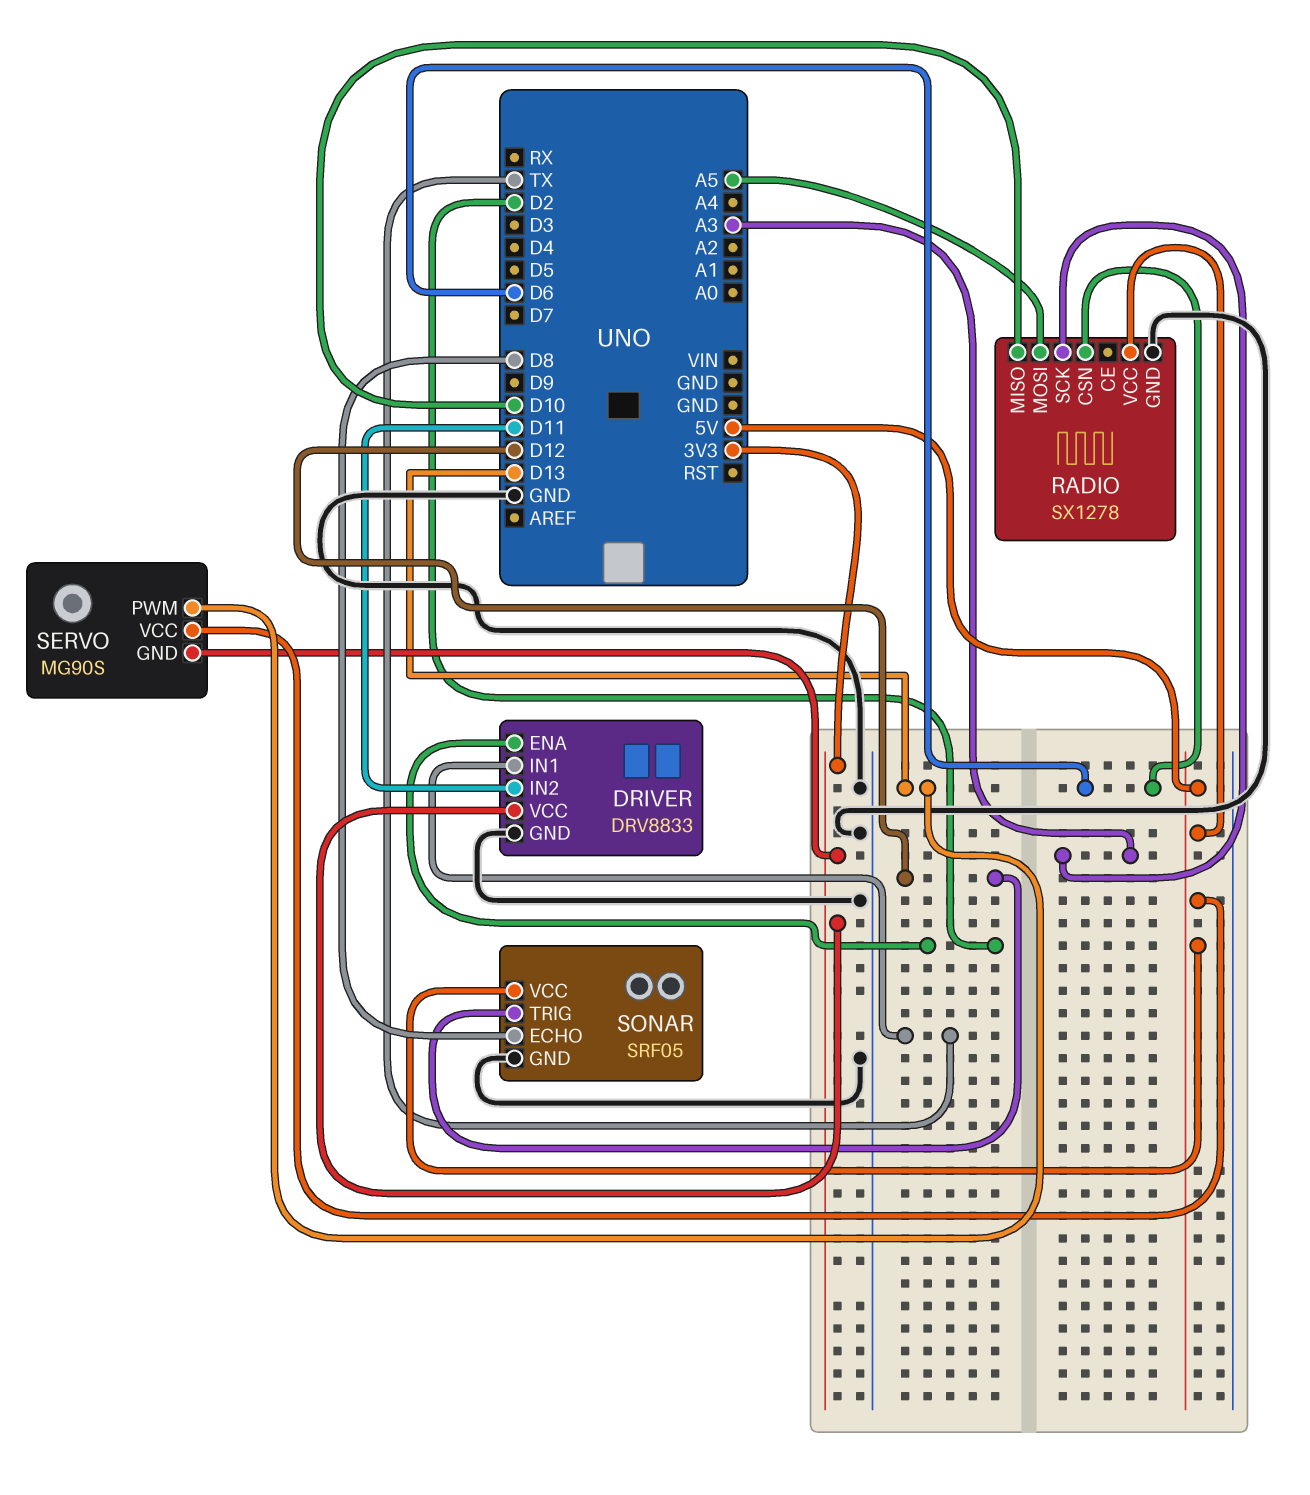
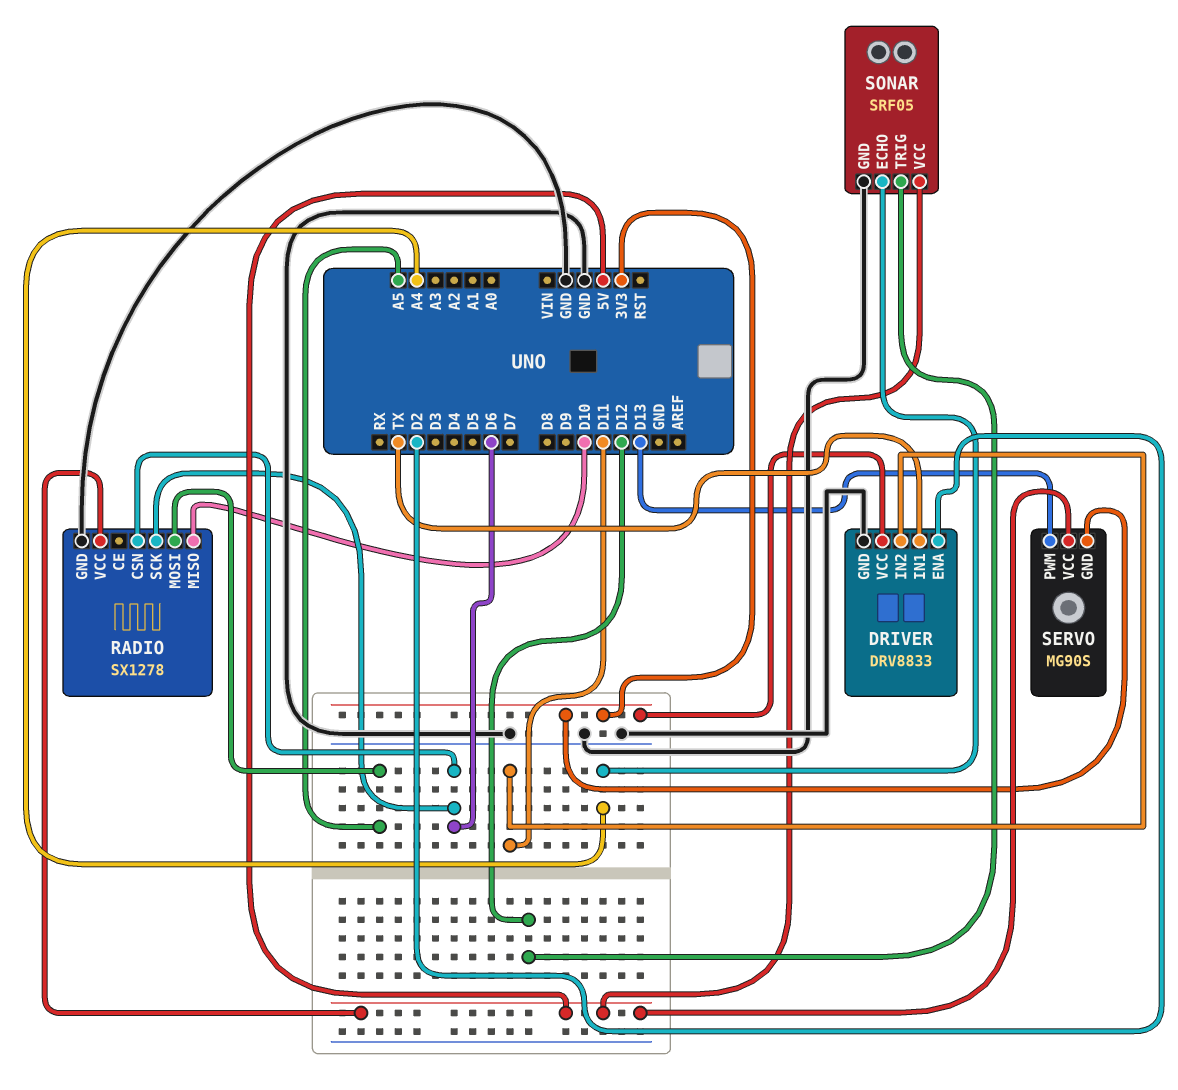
RADIO pin SCK: A3 -> D6
SONAR pin ECHO: D8 -> A4

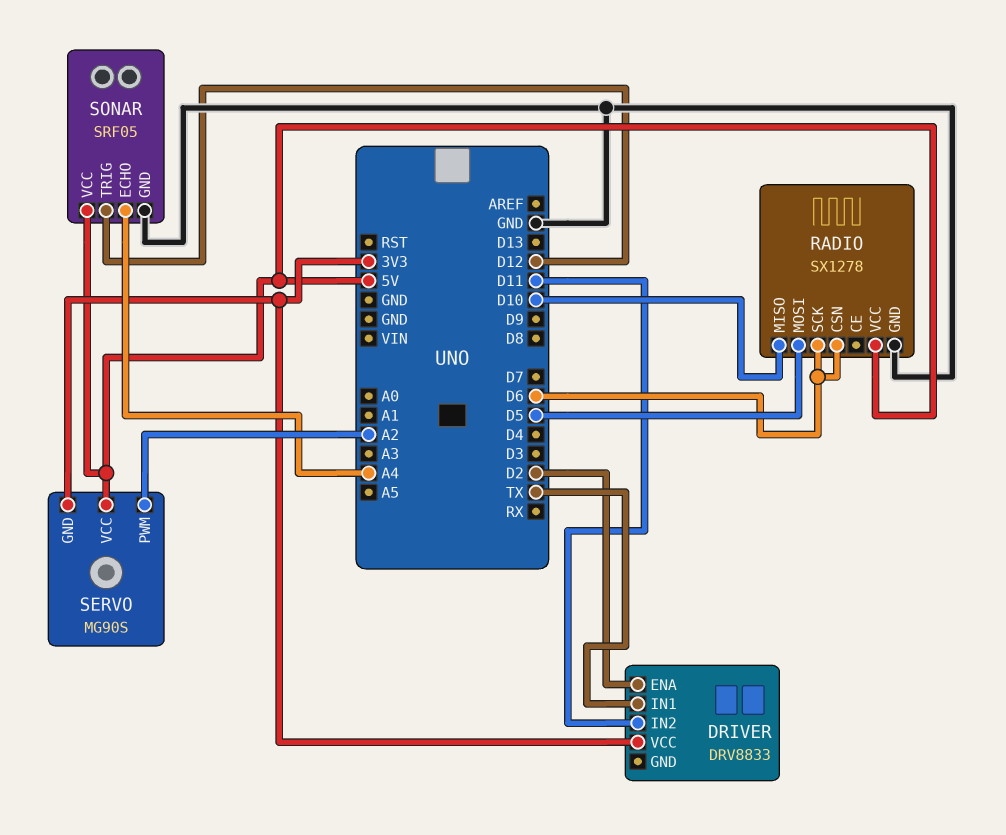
DRIVER pin GND: GND -> none
RADIO pin MOSI: A5 -> D5
SERVO pin PWM: D13 -> A2

